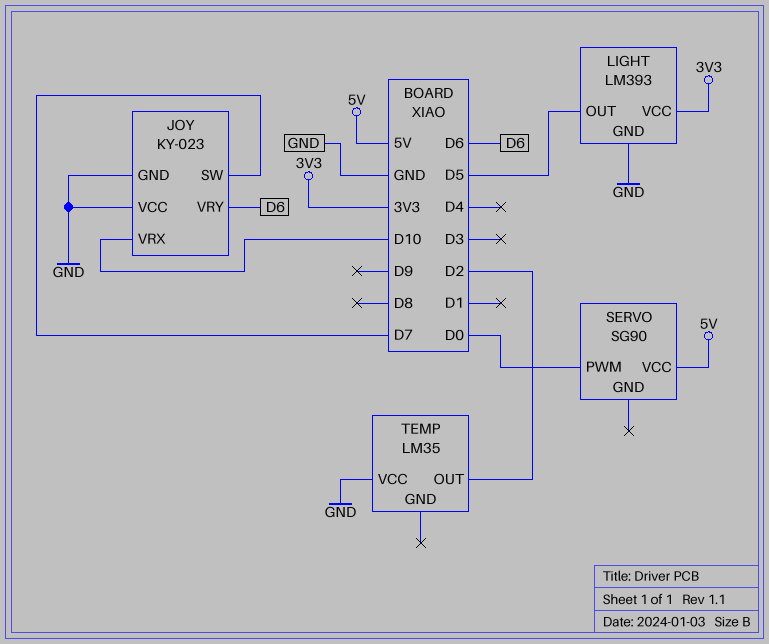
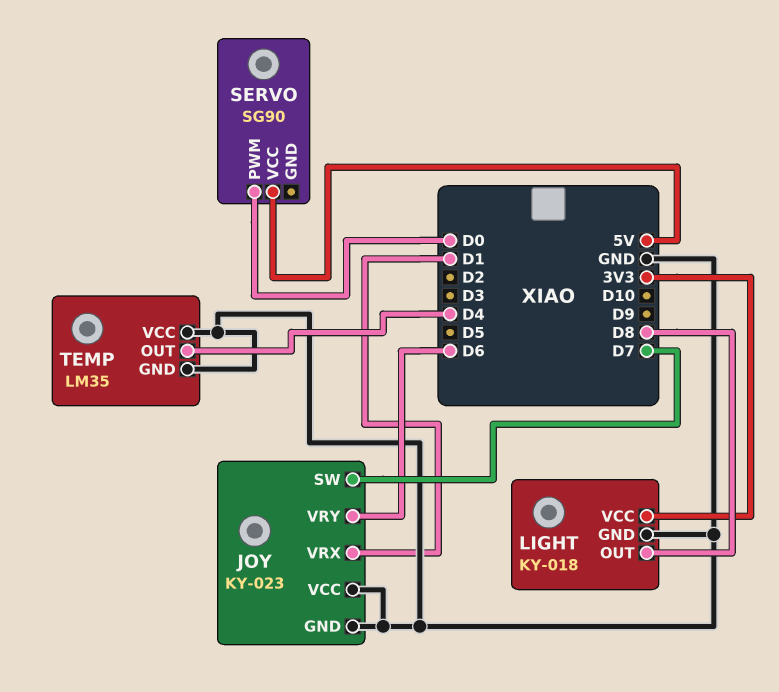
JOY pin VRX: D10 -> D1
LIGHT: LM393 -> KY-018
LIGHT pin OUT: D5 -> D8
TEMP pin GND: none -> GND
TEMP pin OUT: D2 -> D4

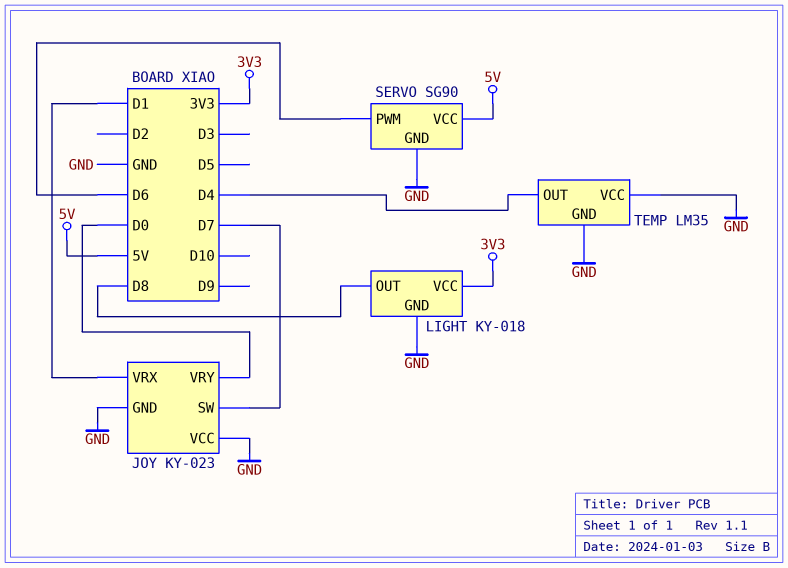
JOY pin VRY: D6 -> D0
SERVO pin GND: none -> GND
SERVO pin PWM: D0 -> D6

